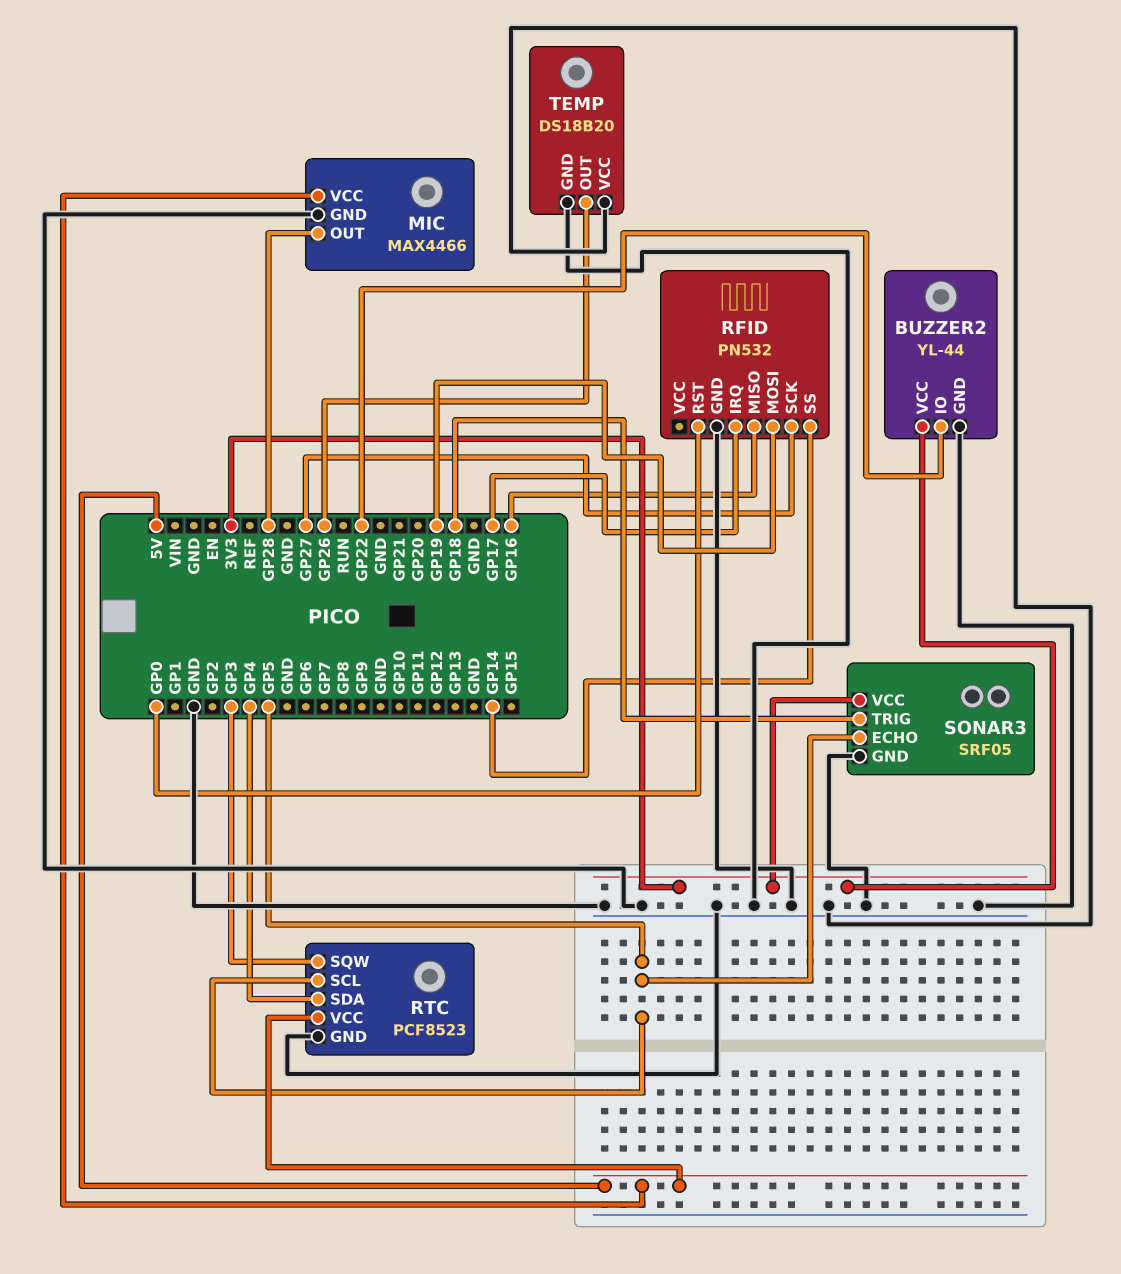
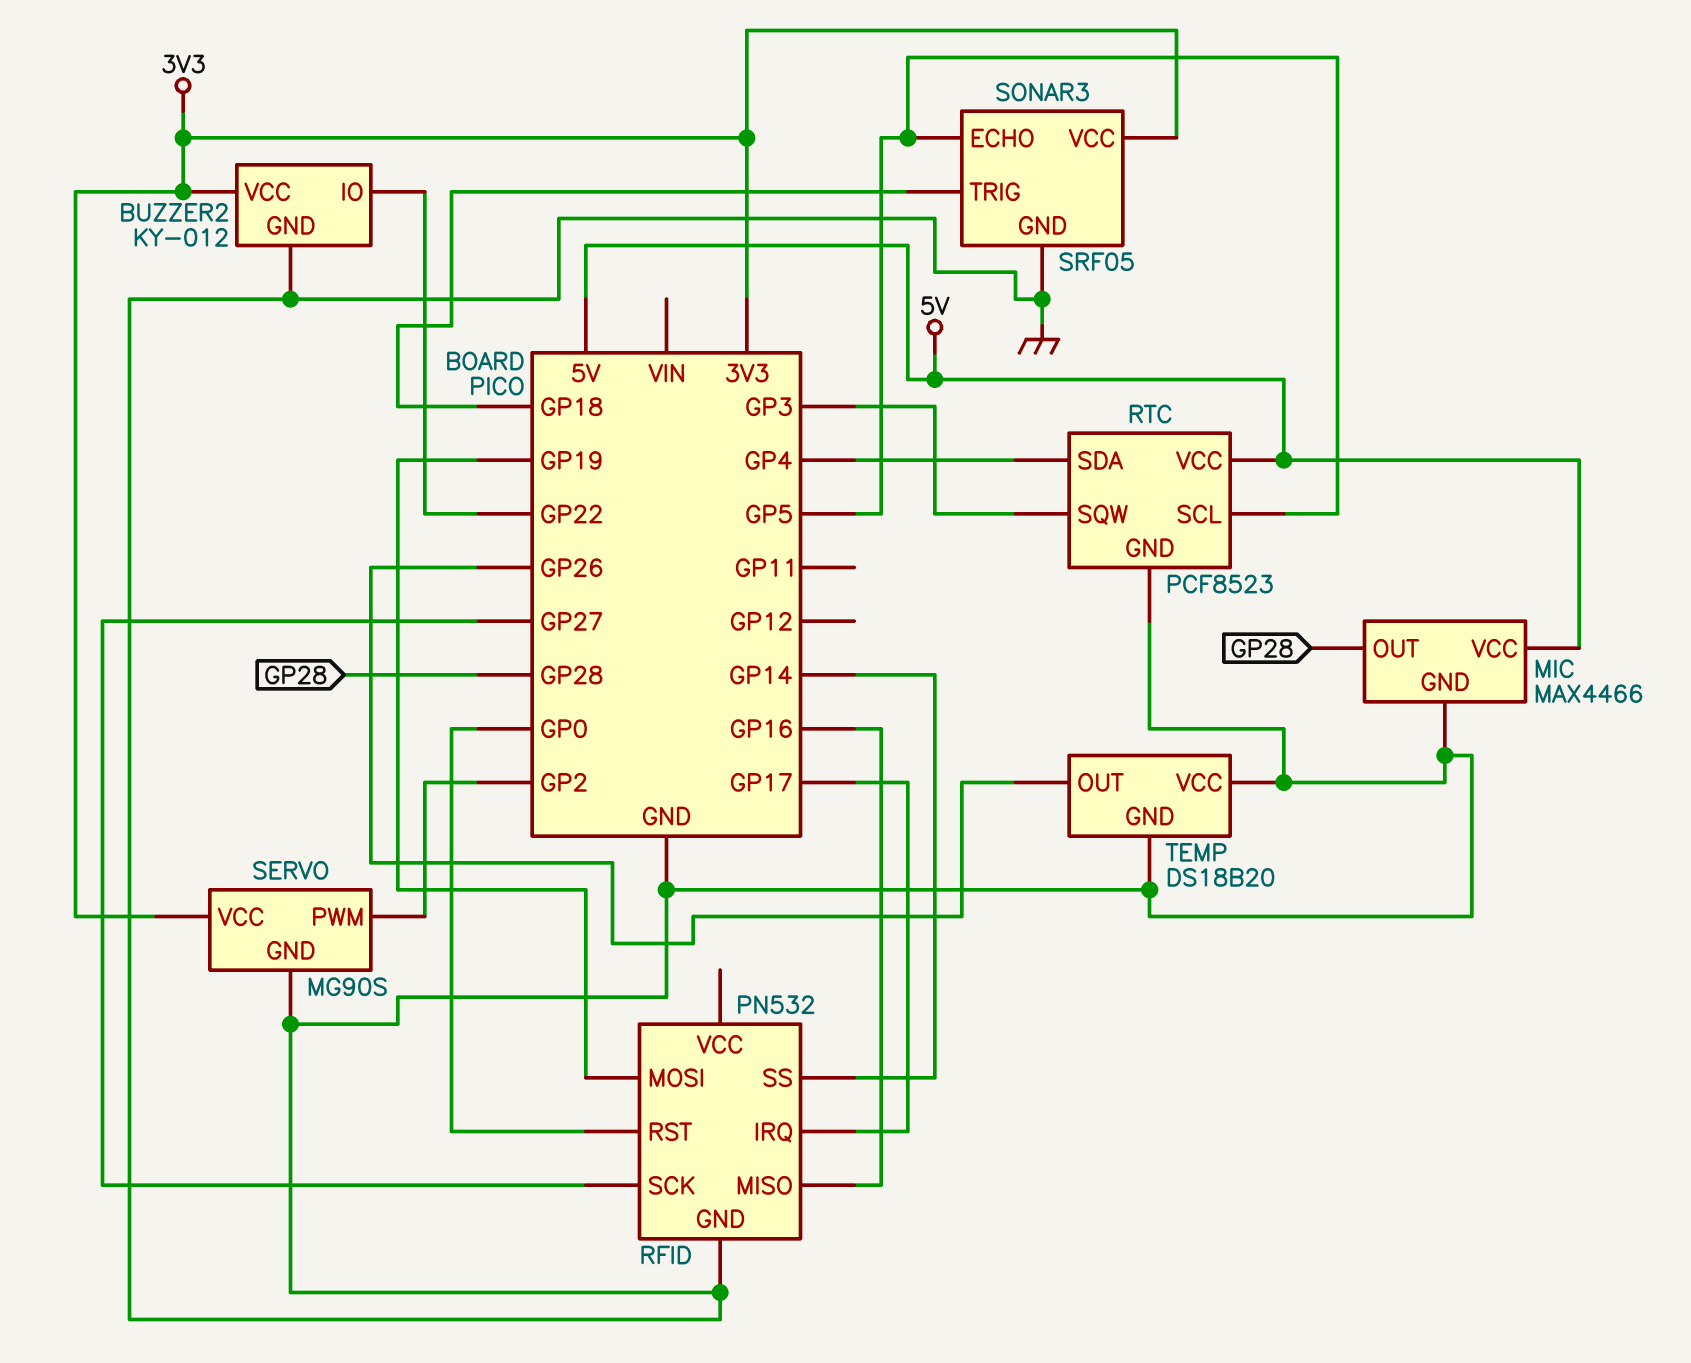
BUZZER2: YL-44 -> KY-012
SERVO: none -> MG90S
SERVO pin GND: none -> GND
SERVO pin PWM: none -> GP2
SERVO pin VCC: none -> 3V3

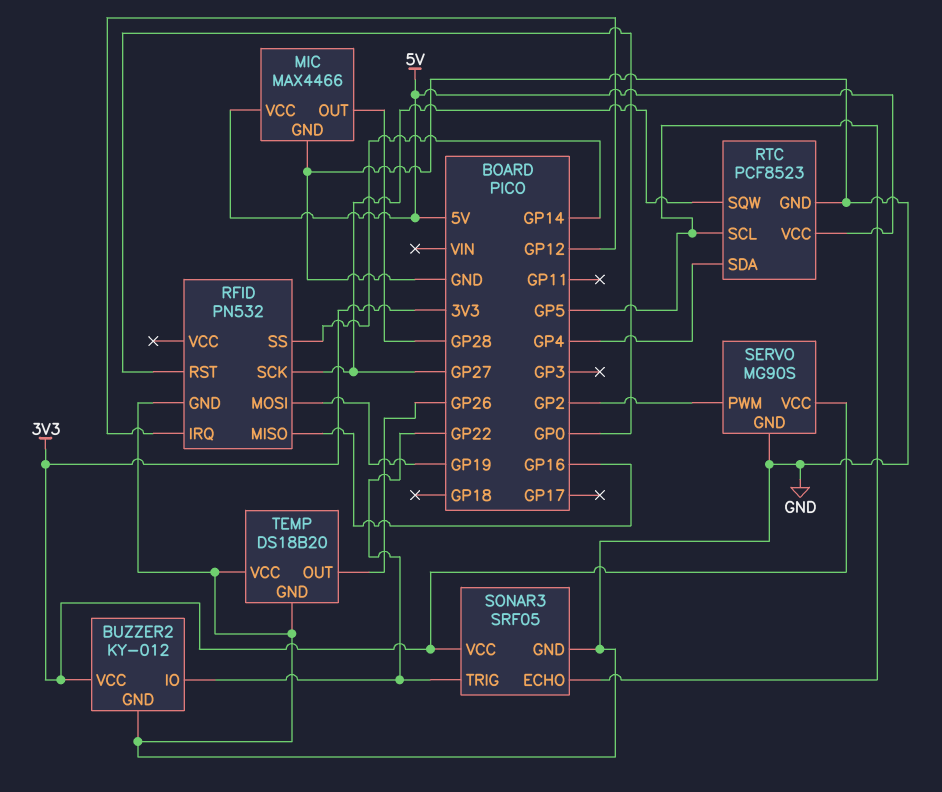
RFID pin IRQ: GP17 -> GP12
RTC pin SQW: GP3 -> GP27
SONAR3 pin TRIG: GP18 -> GP22

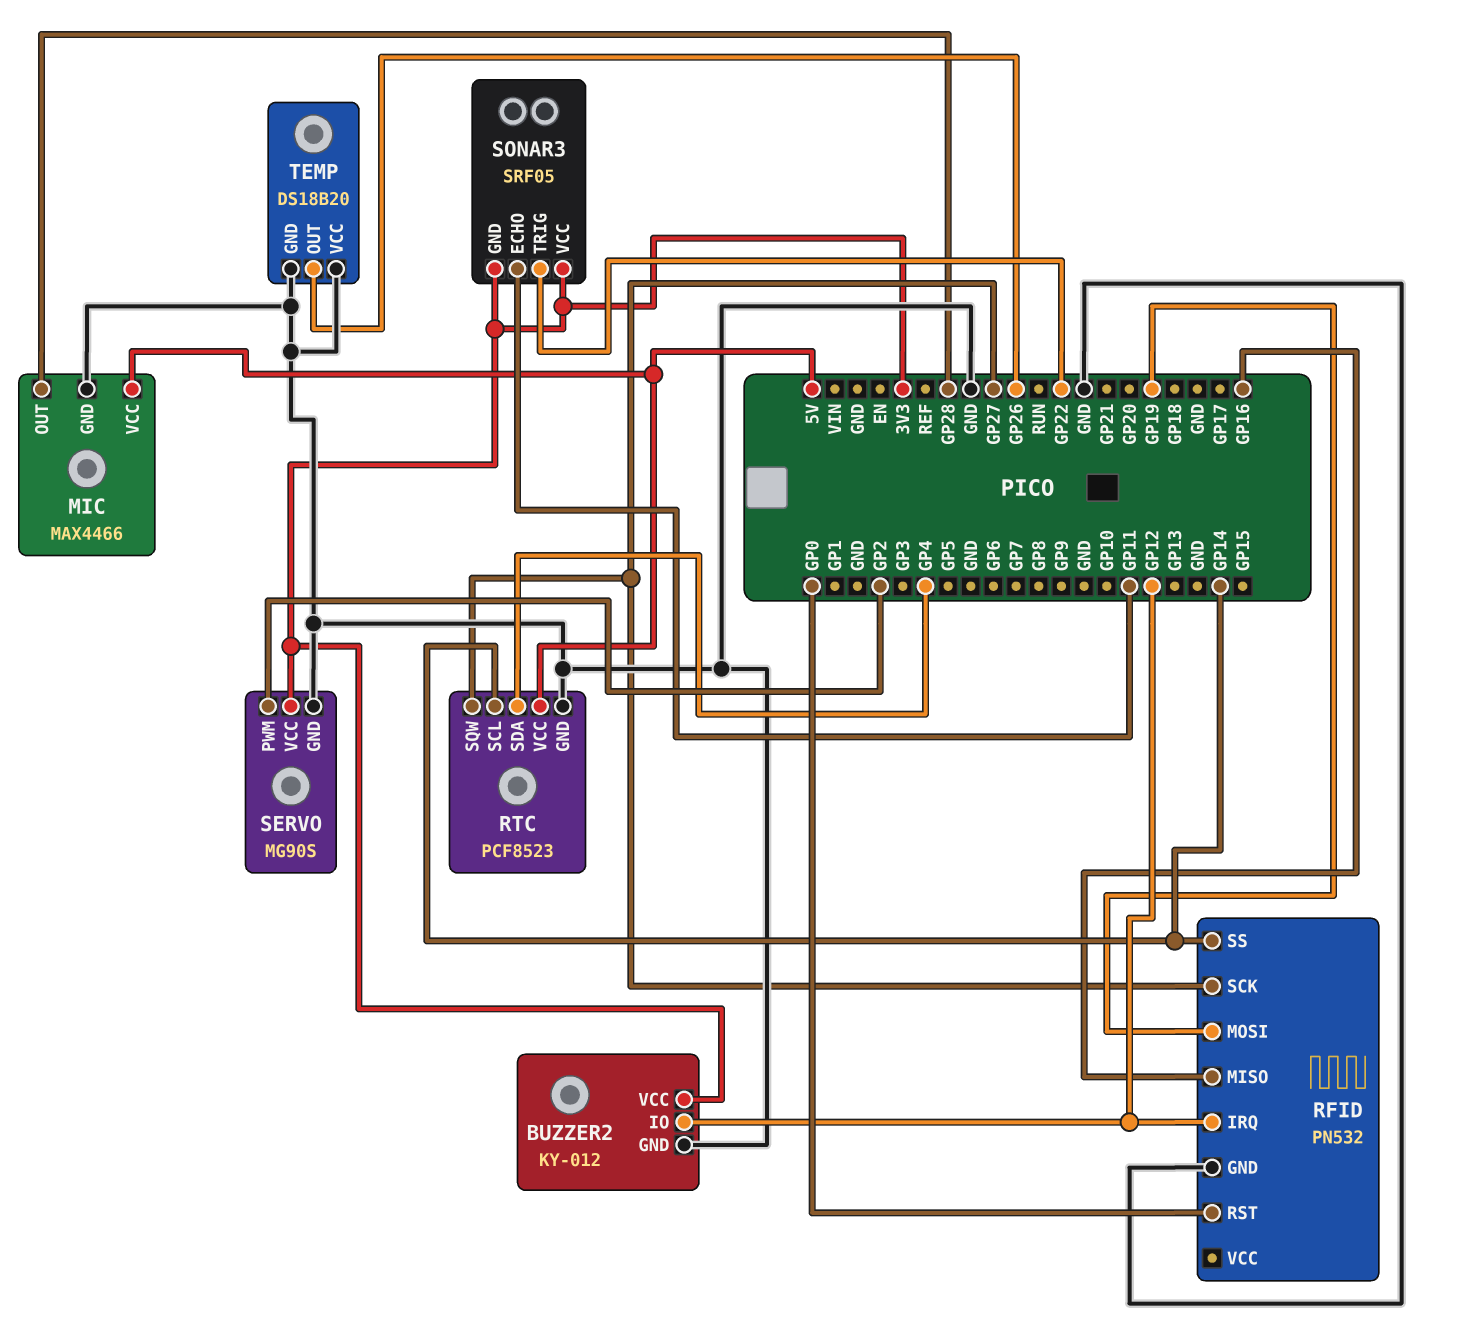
BUZZER2 pin IO: GP22 -> GP12
RTC pin SCL: GP5 -> GP14
SONAR3 pin ECHO: GP5 -> GP11
SONAR3 pin GND: GND -> 3V3

